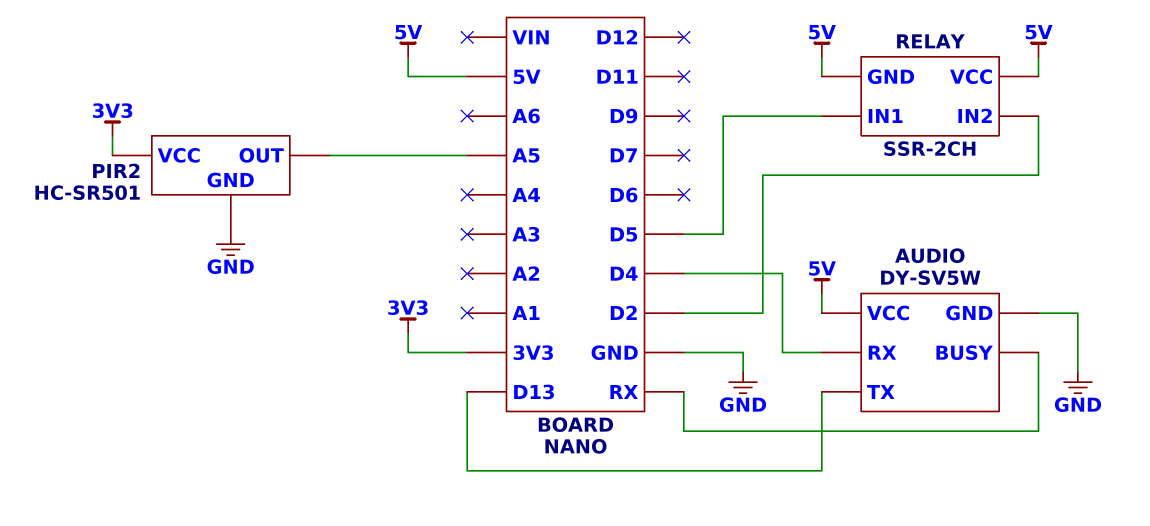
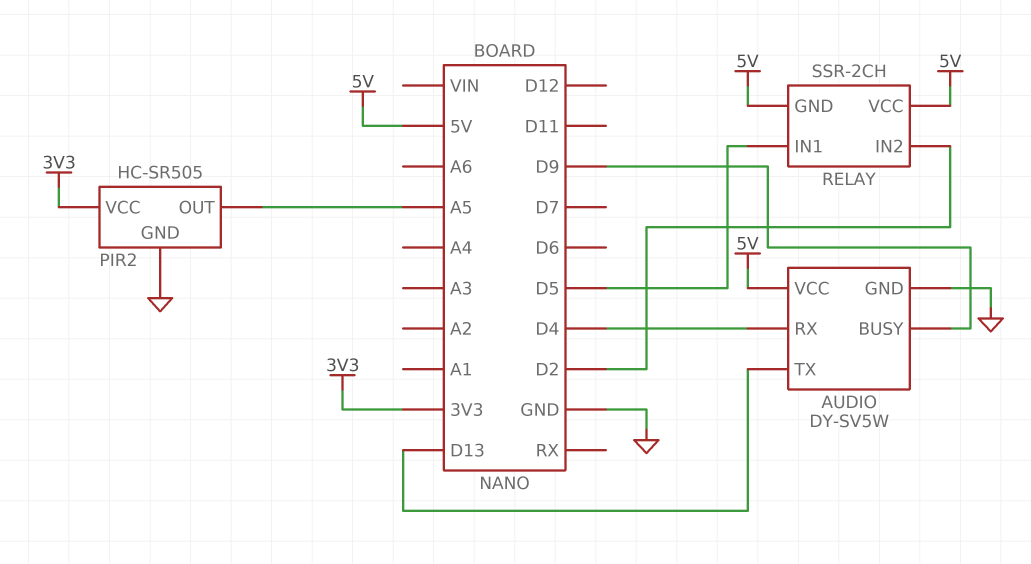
AUDIO pin BUSY: RX -> D9
PIR2: HC-SR501 -> HC-SR505

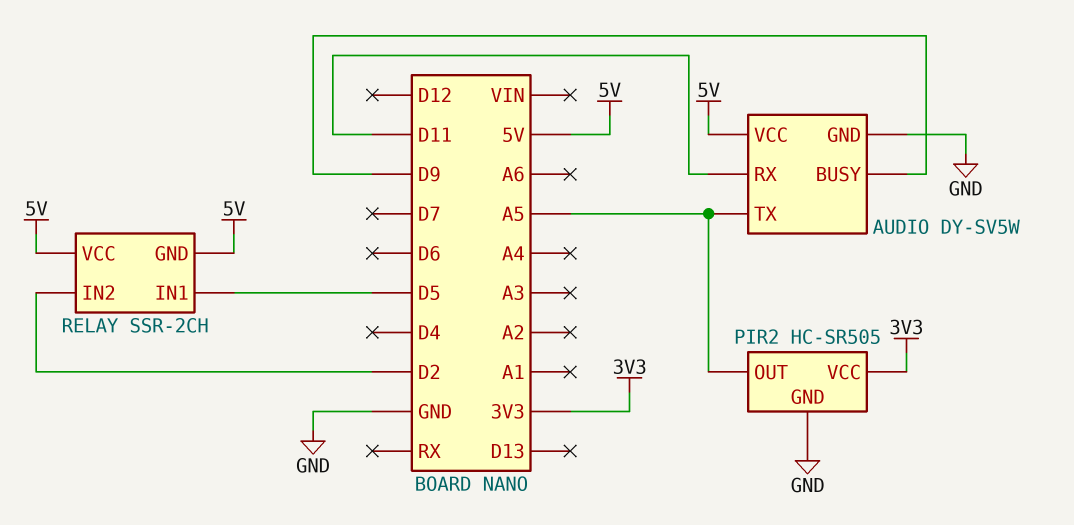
AUDIO pin RX: D4 -> D11
AUDIO pin TX: D13 -> A5

